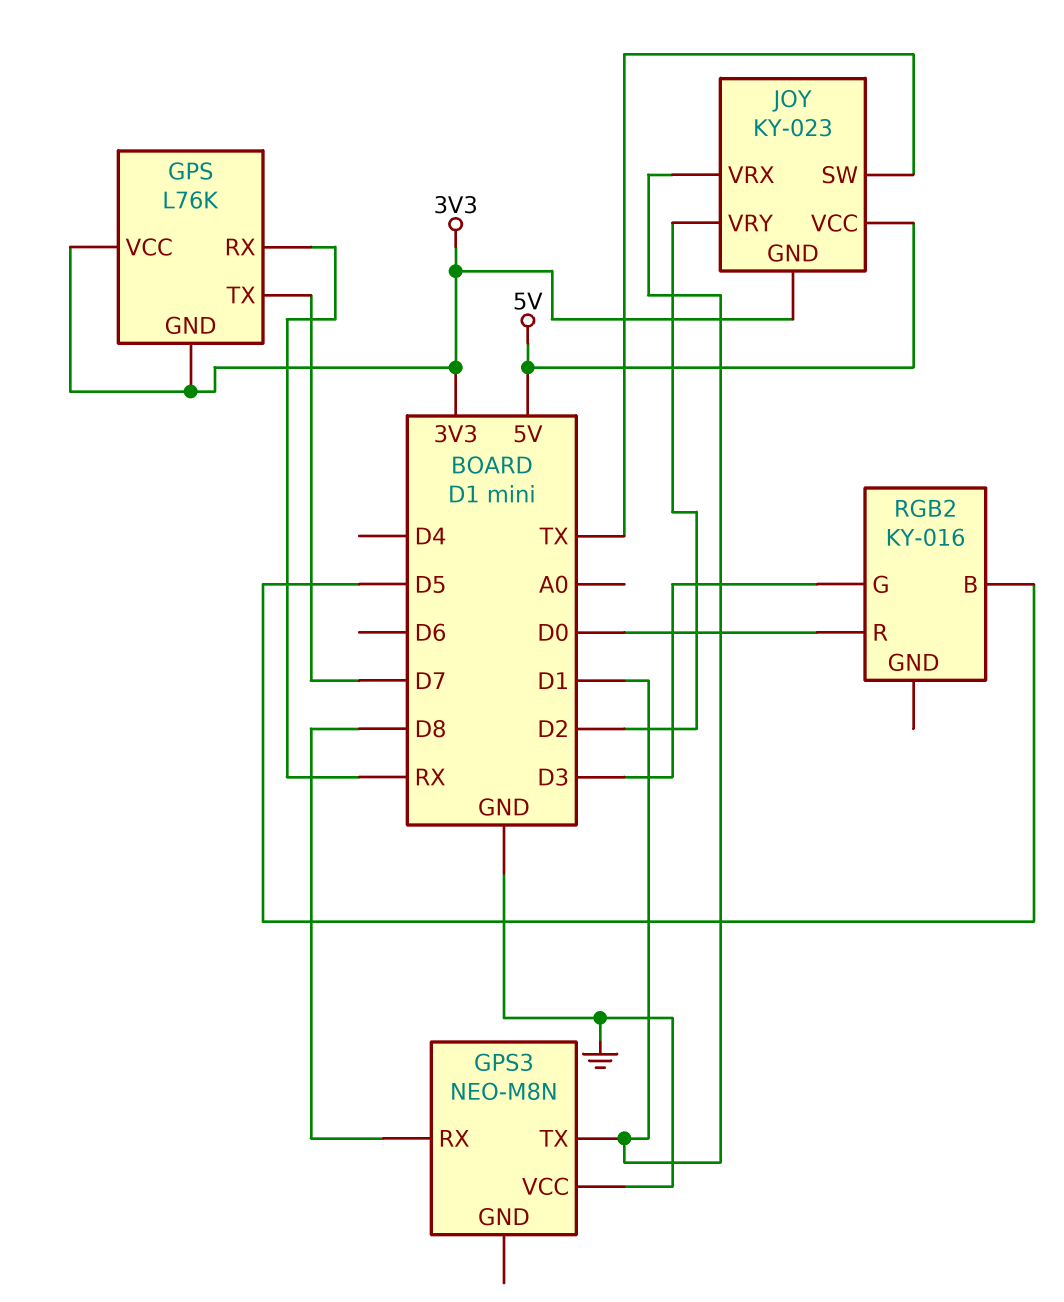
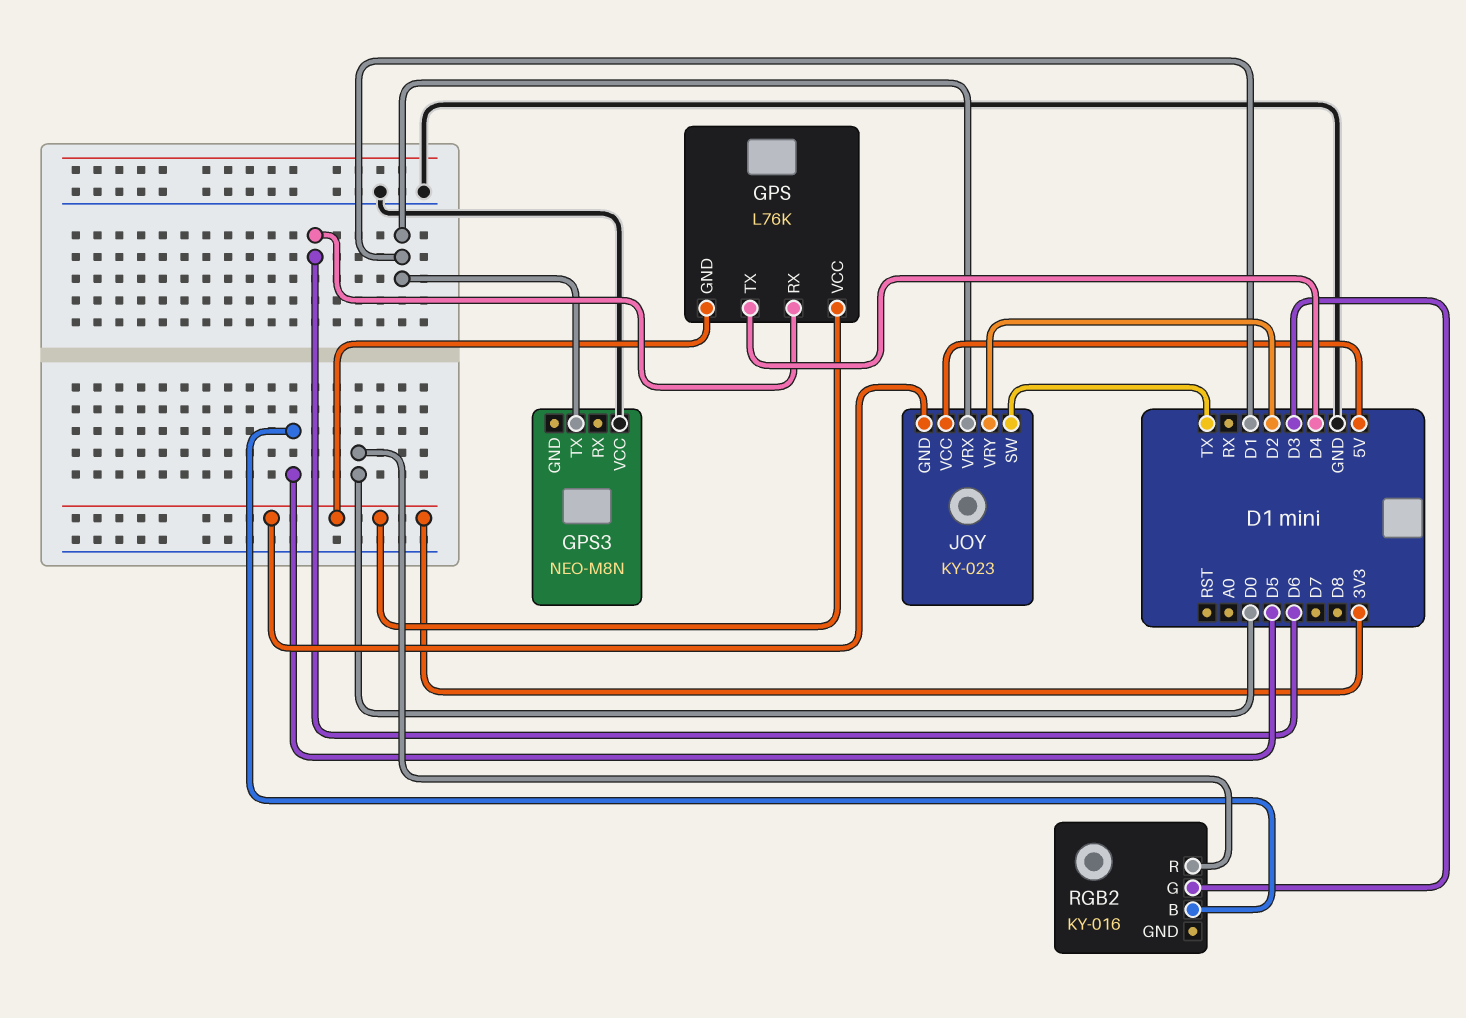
GPS pin RX: RX -> D6
GPS pin TX: D7 -> D4
GPS3 pin RX: D8 -> none

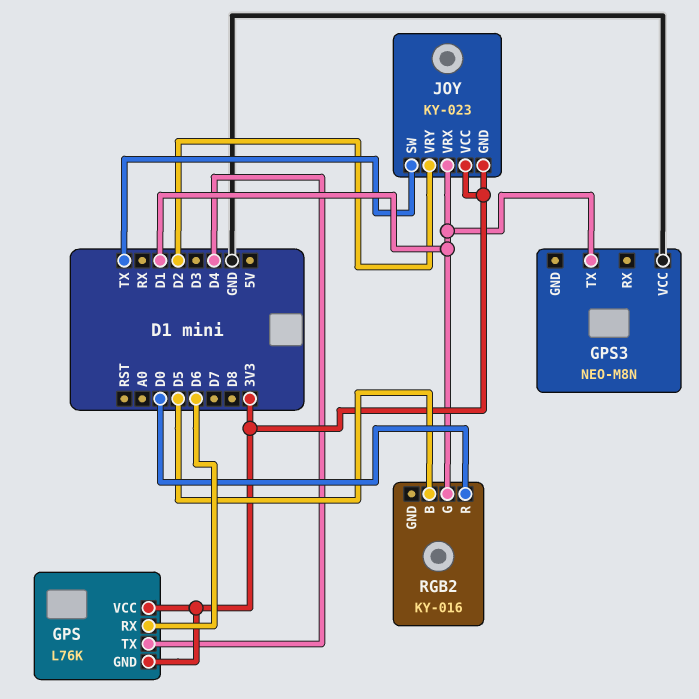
JOY pin VCC: 5V -> 3V3
RGB2 pin G: D3 -> D1

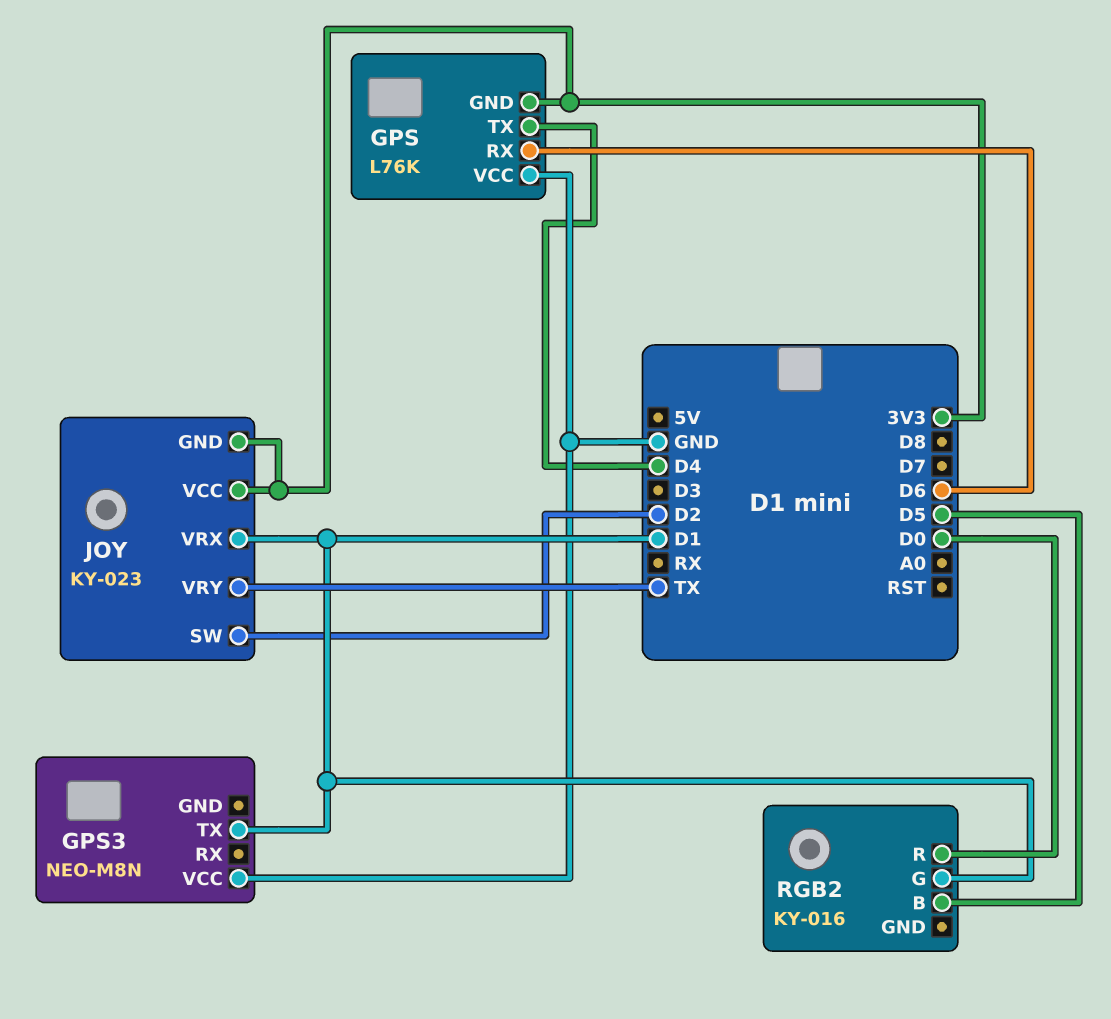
GPS pin VCC: 3V3 -> GND
JOY pin SW: TX -> D2
JOY pin VRY: D2 -> TX

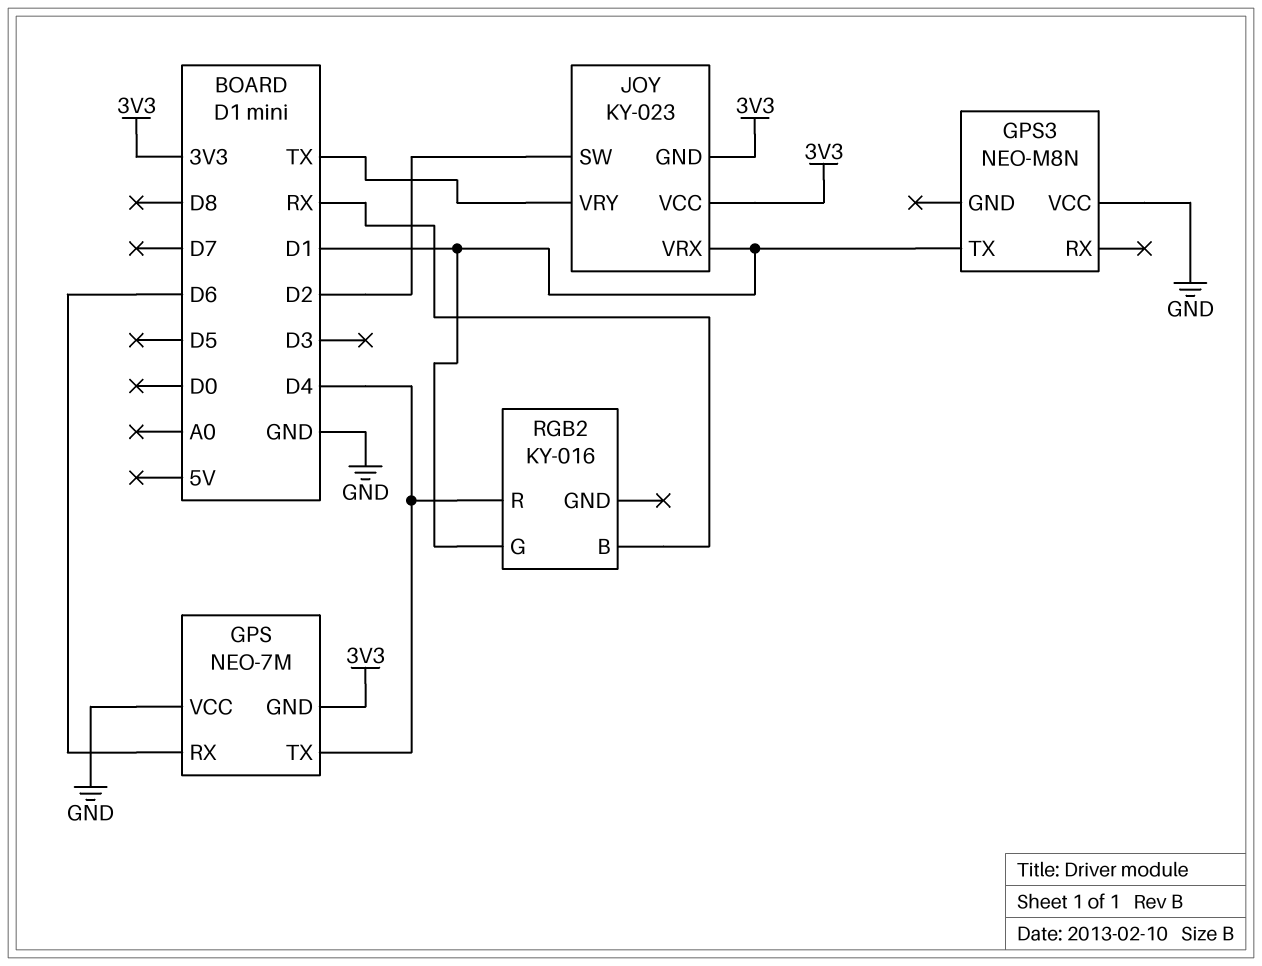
GPS: L76K -> NEO-7M
RGB2 pin B: D5 -> RX
RGB2 pin R: D0 -> D4

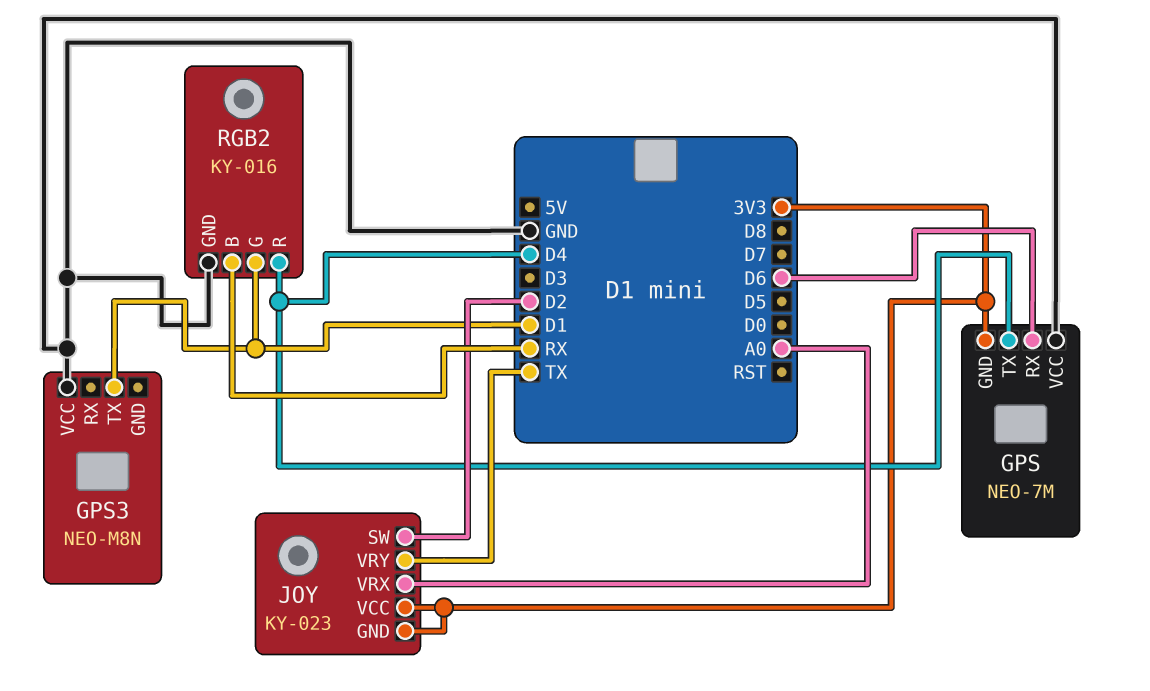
JOY pin VRX: D1 -> A0
RGB2 pin GND: none -> GND

